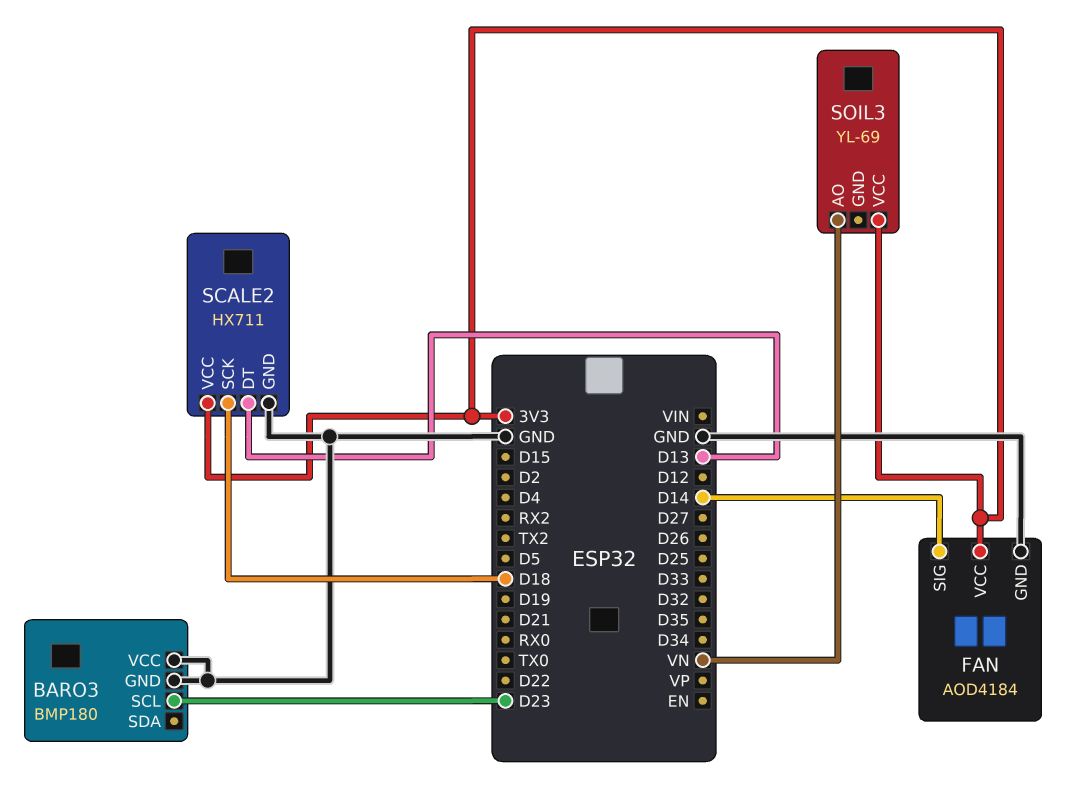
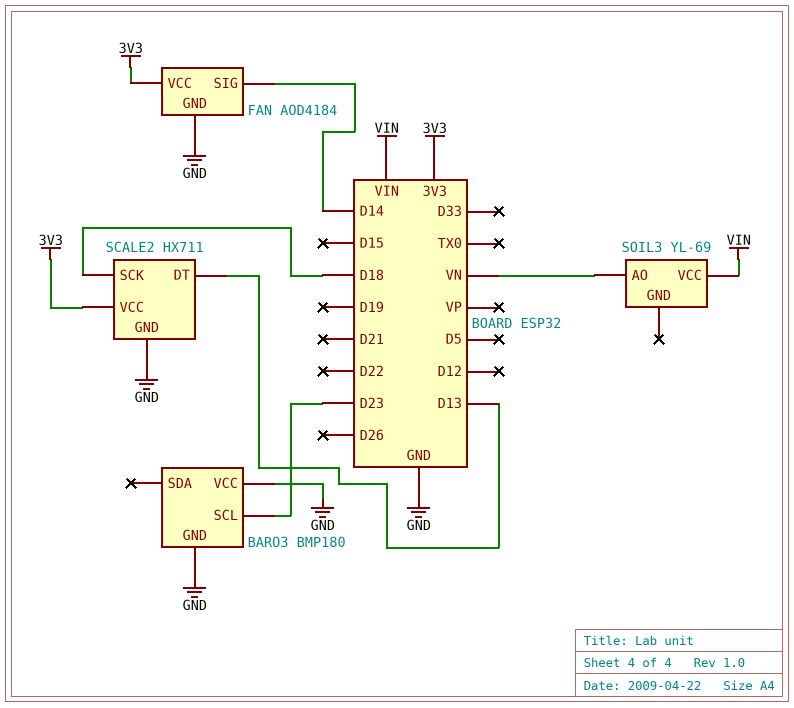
SOIL3 pin VCC: 3V3 -> VIN

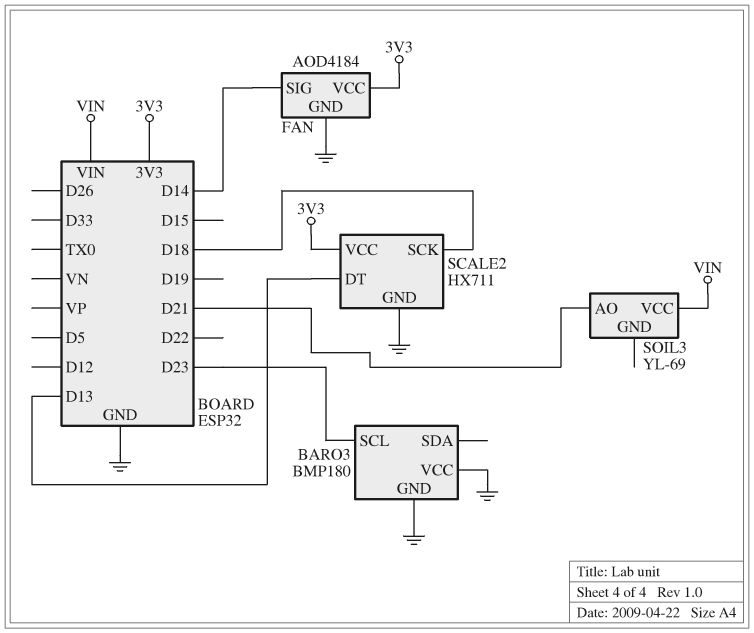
SOIL3 pin AO: VN -> D21

